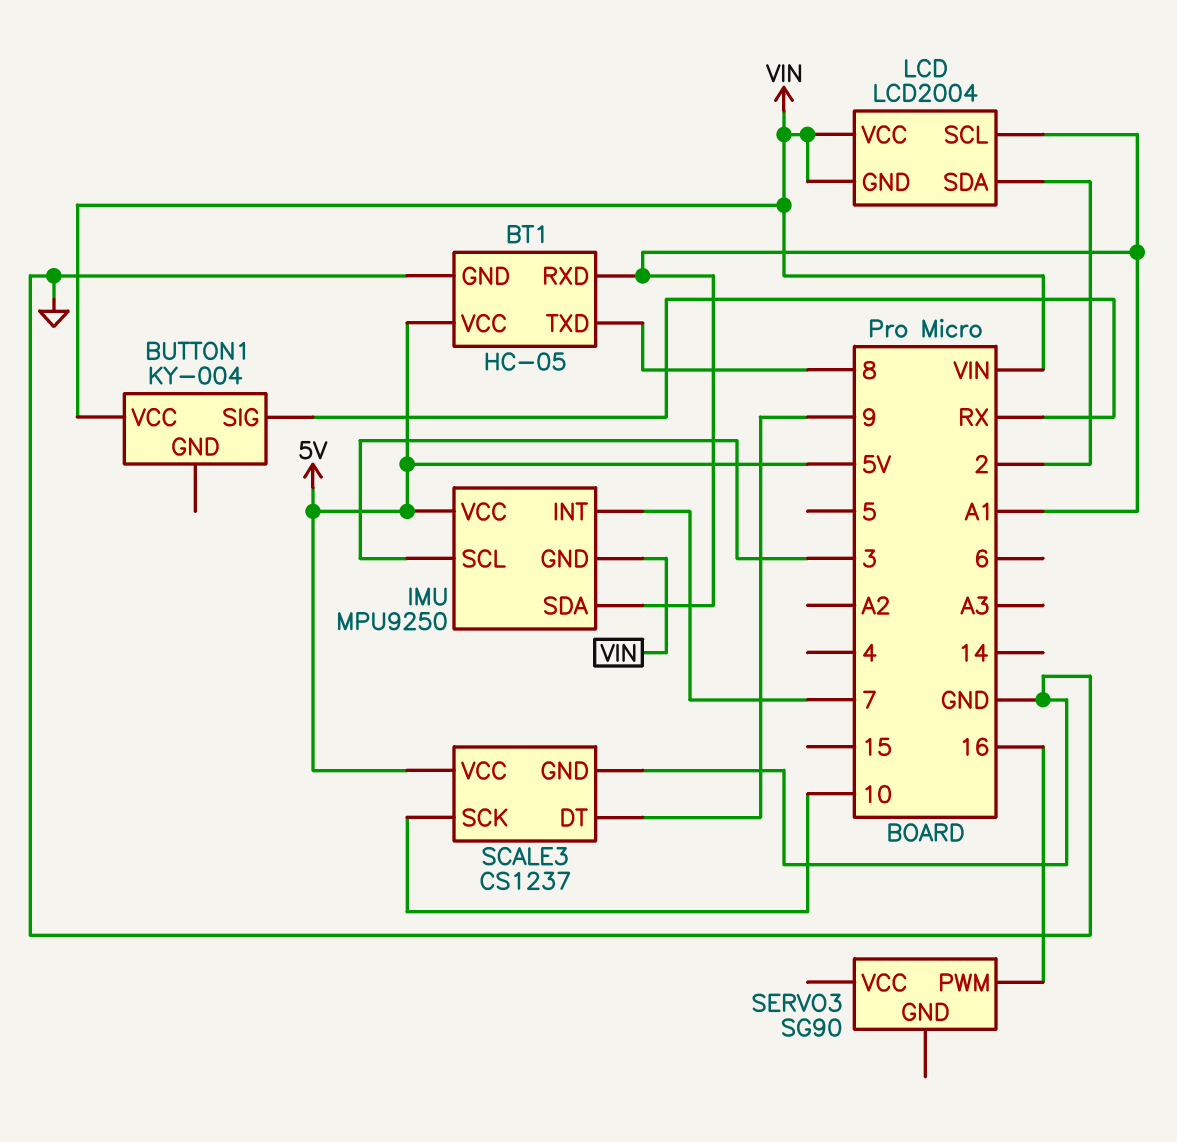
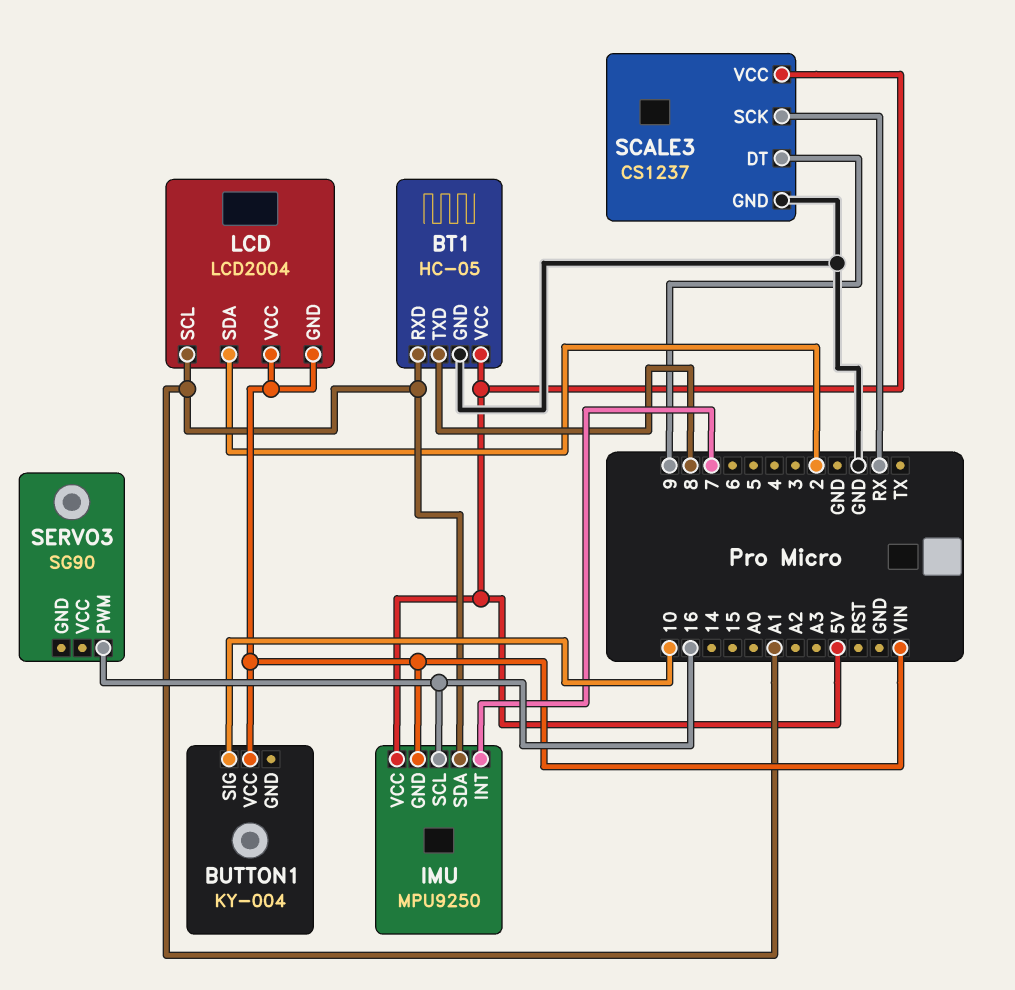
BUTTON1 pin SIG: RX -> 10
IMU pin SCL: 3 -> 16
SCALE3 pin SCK: 10 -> RX

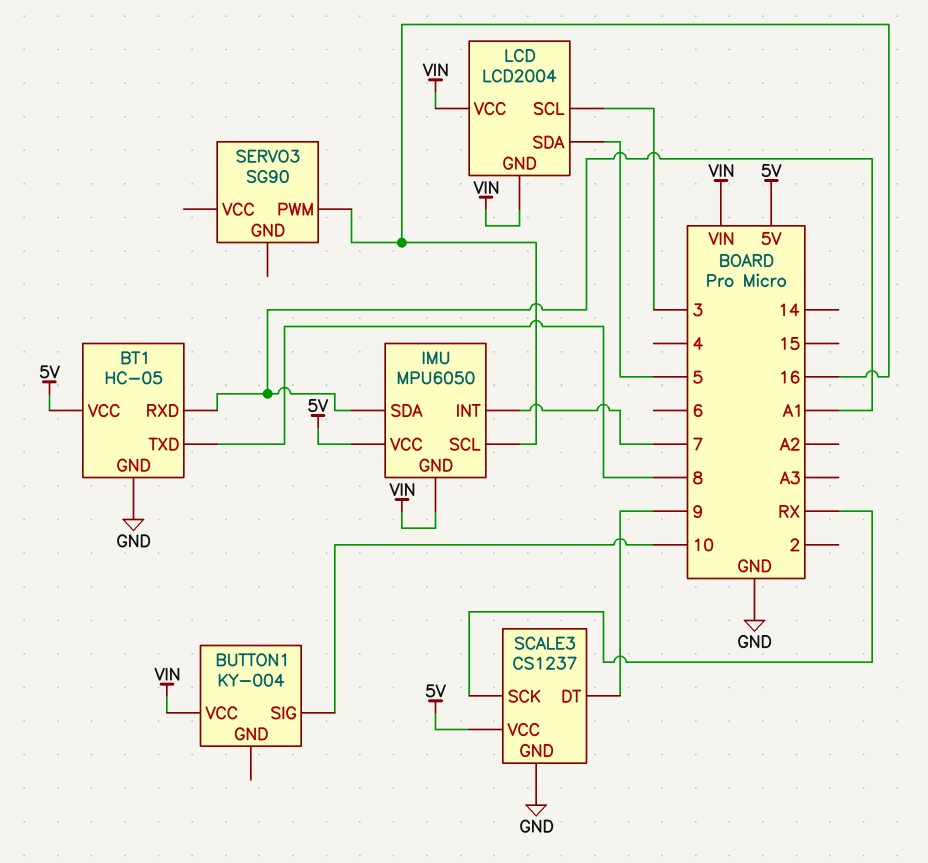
IMU: MPU9250 -> MPU6050
LCD pin SCL: A1 -> 3
LCD pin SDA: 2 -> 5

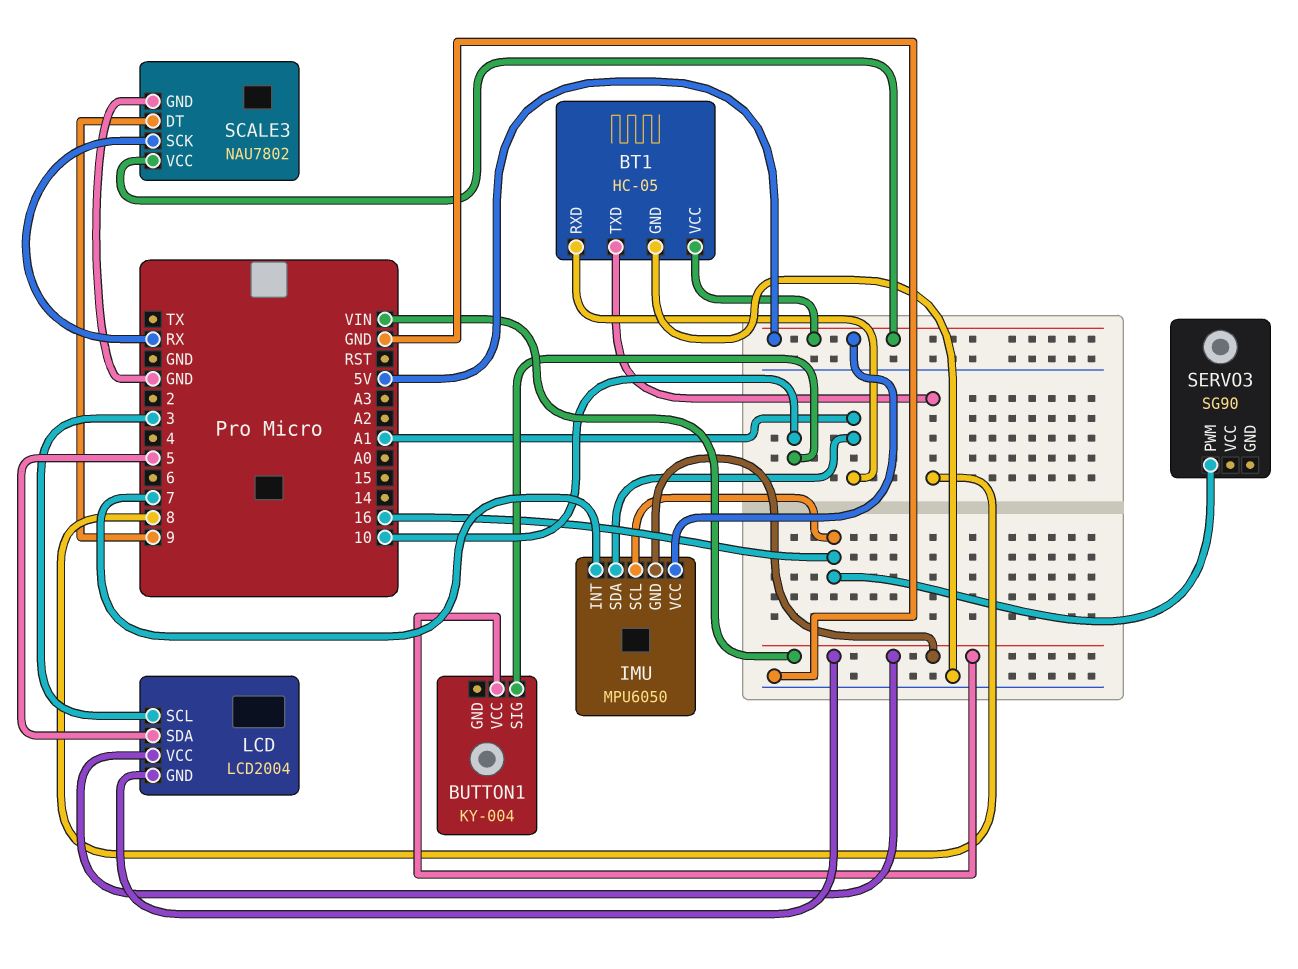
SCALE3: CS1237 -> NAU7802

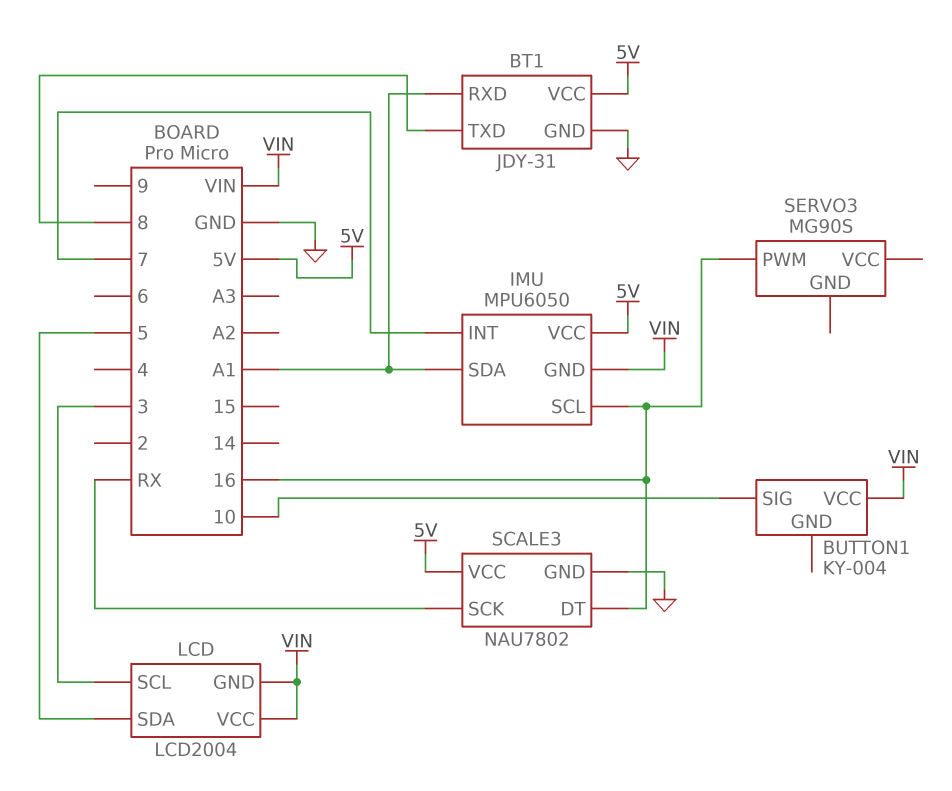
BT1: HC-05 -> JDY-31
SCALE3 pin DT: 9 -> 16
SERVO3: SG90 -> MG90S

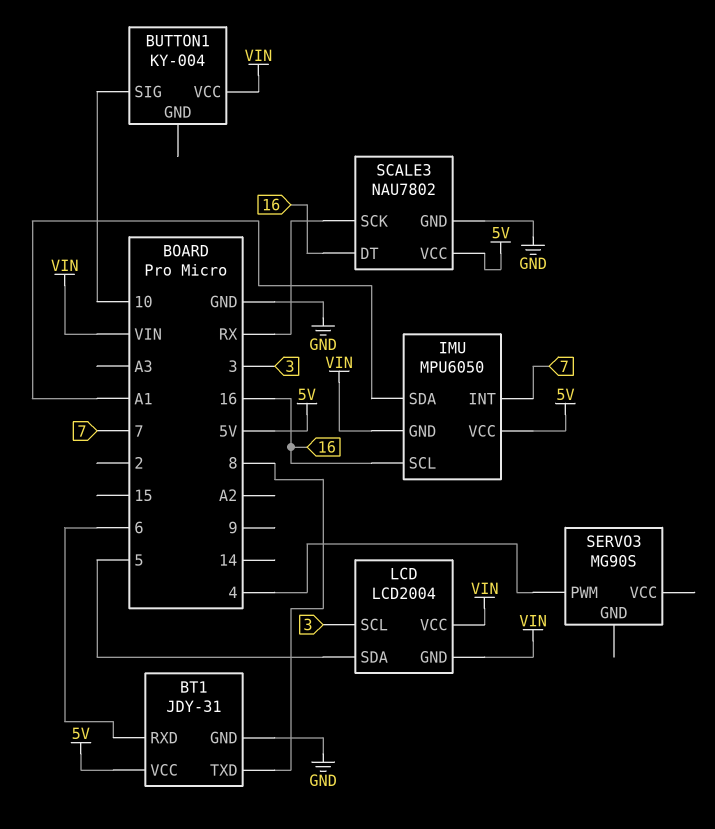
BT1 pin RXD: A1 -> 6
SERVO3 pin PWM: 16 -> 4

